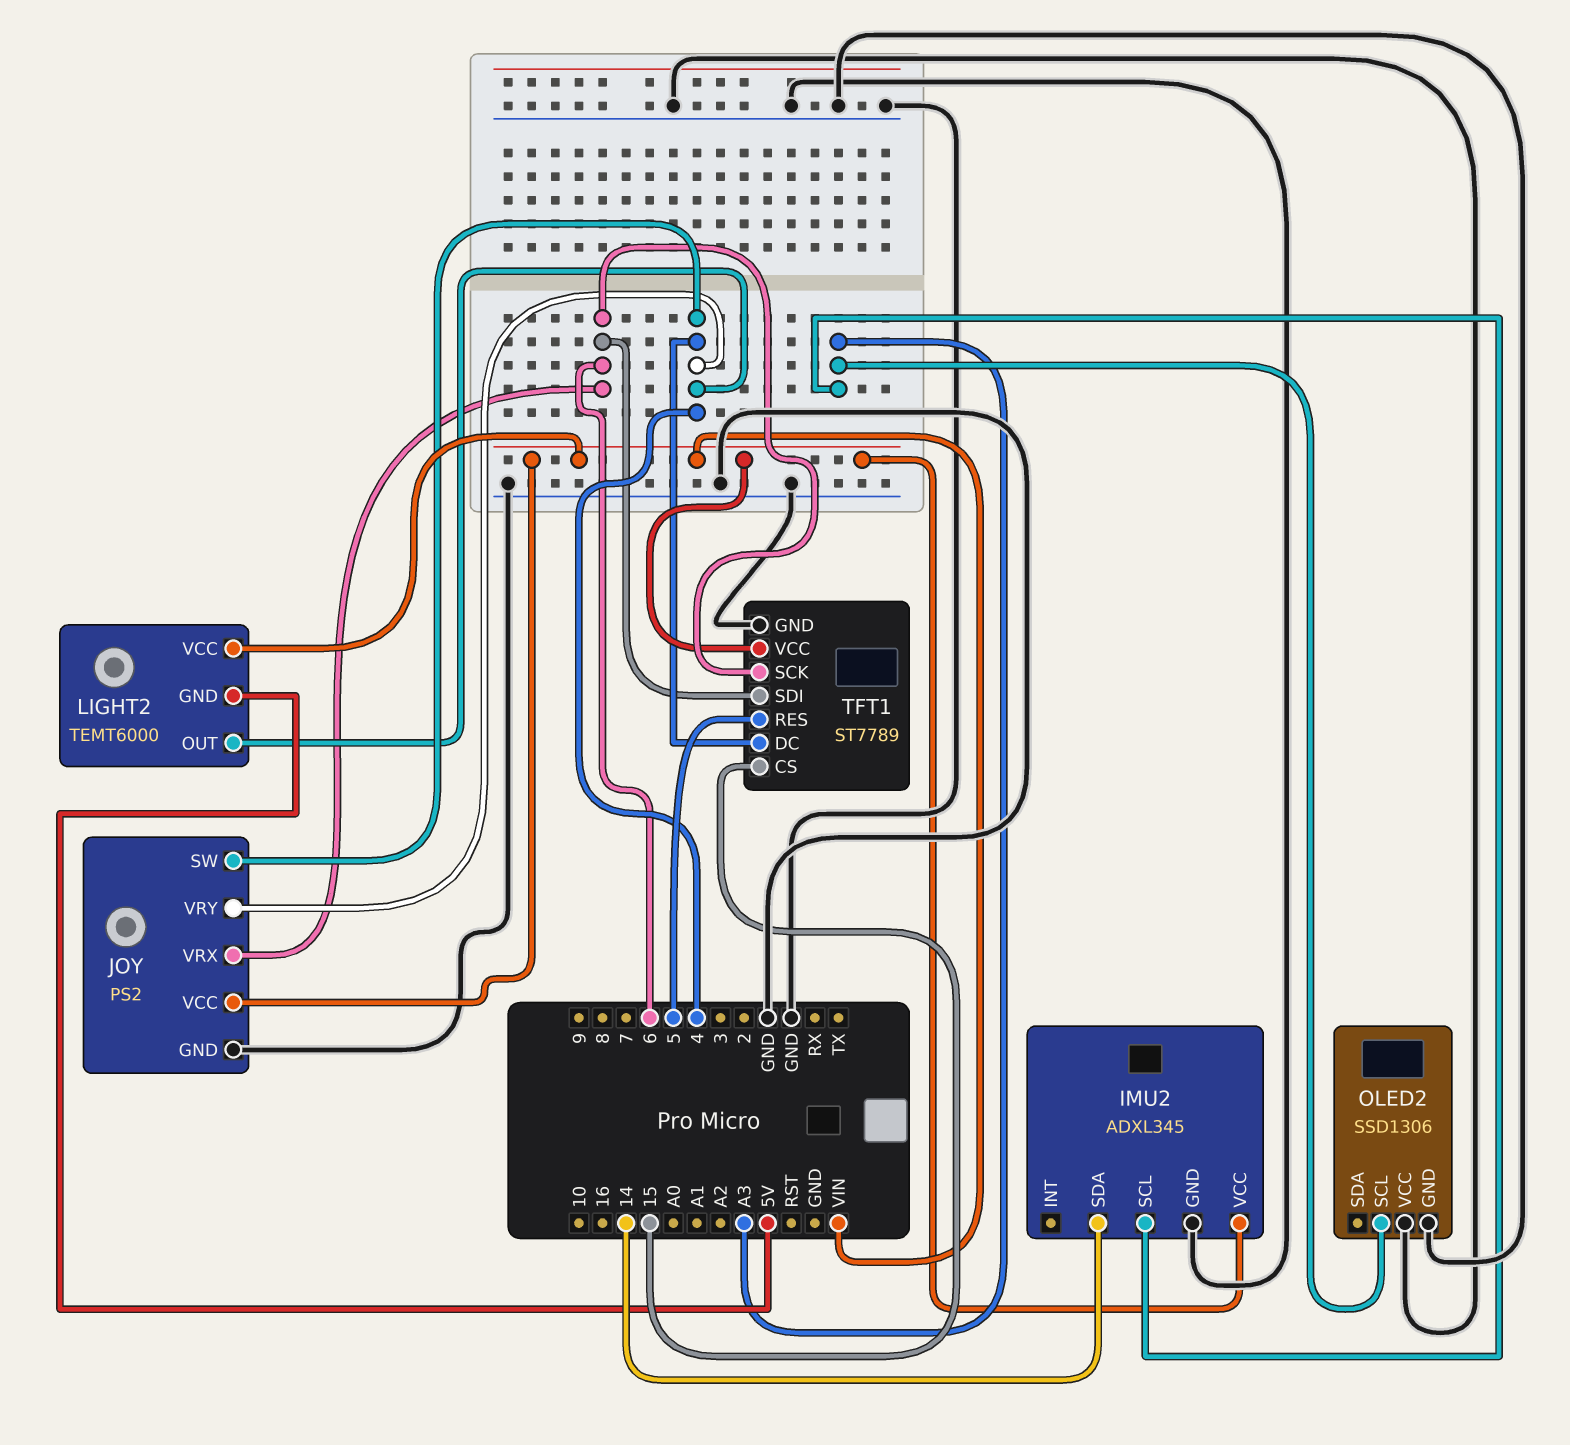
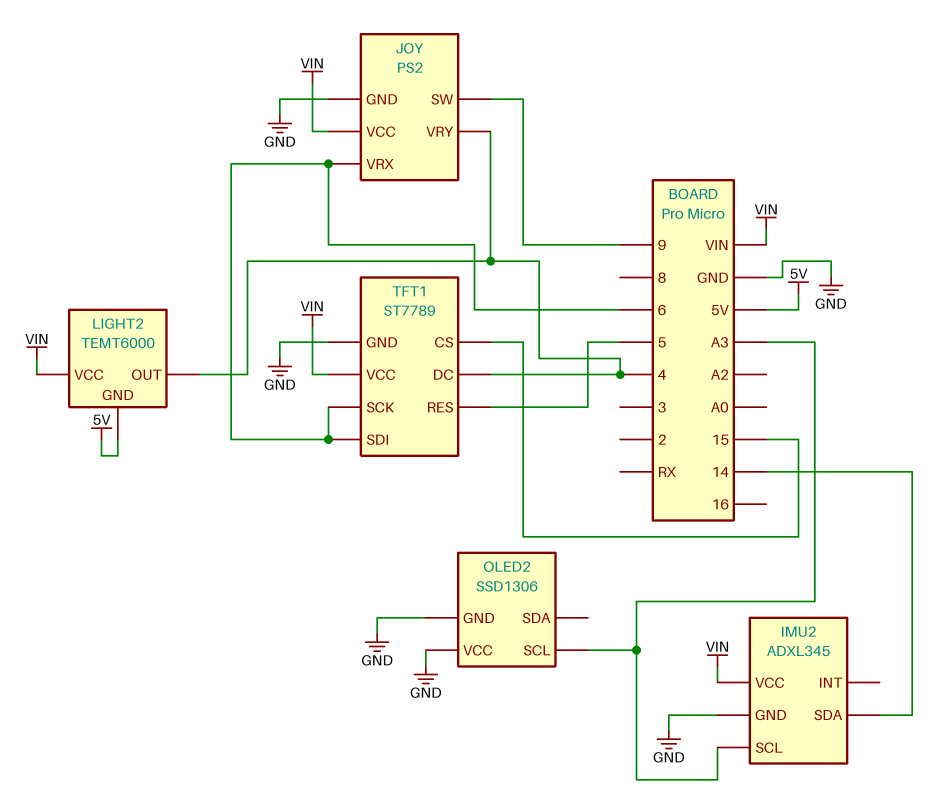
JOY pin SW: 4 -> 9

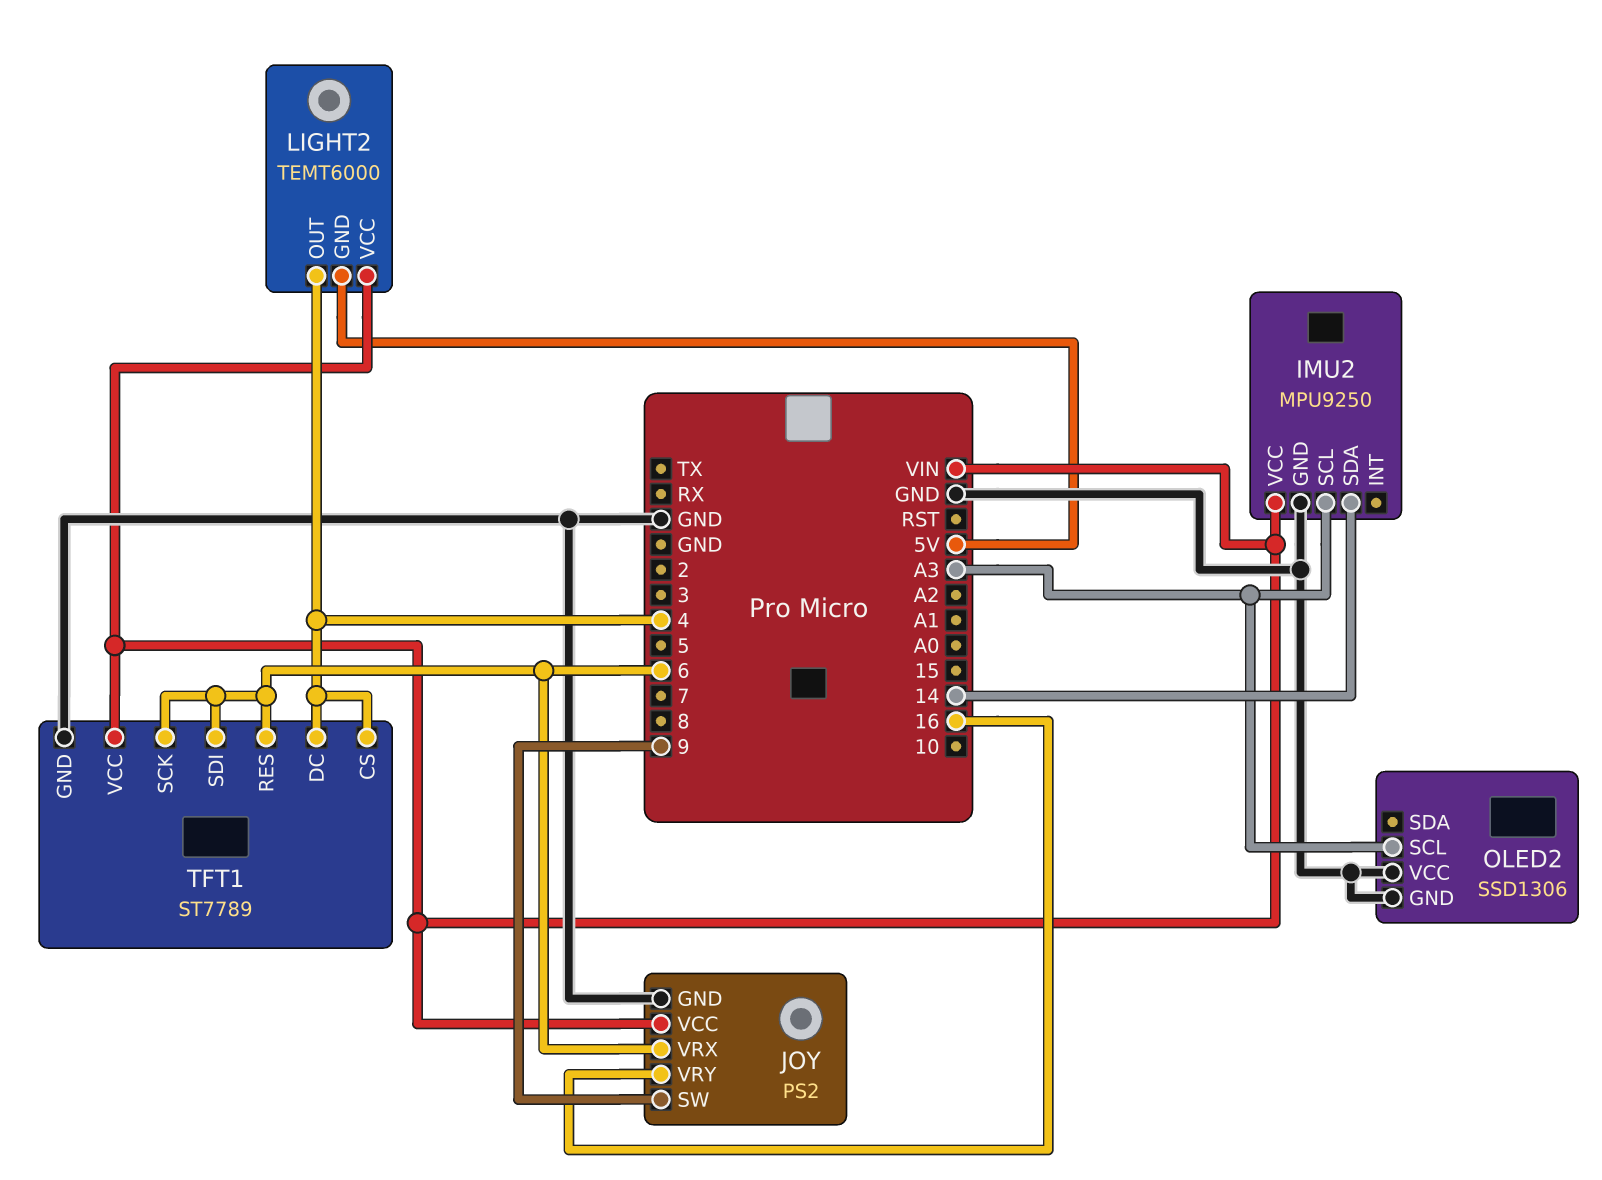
IMU2: ADXL345 -> MPU9250
JOY pin VRY: 4 -> 16
TFT1 pin CS: 15 -> 4
TFT1 pin RES: 5 -> 6

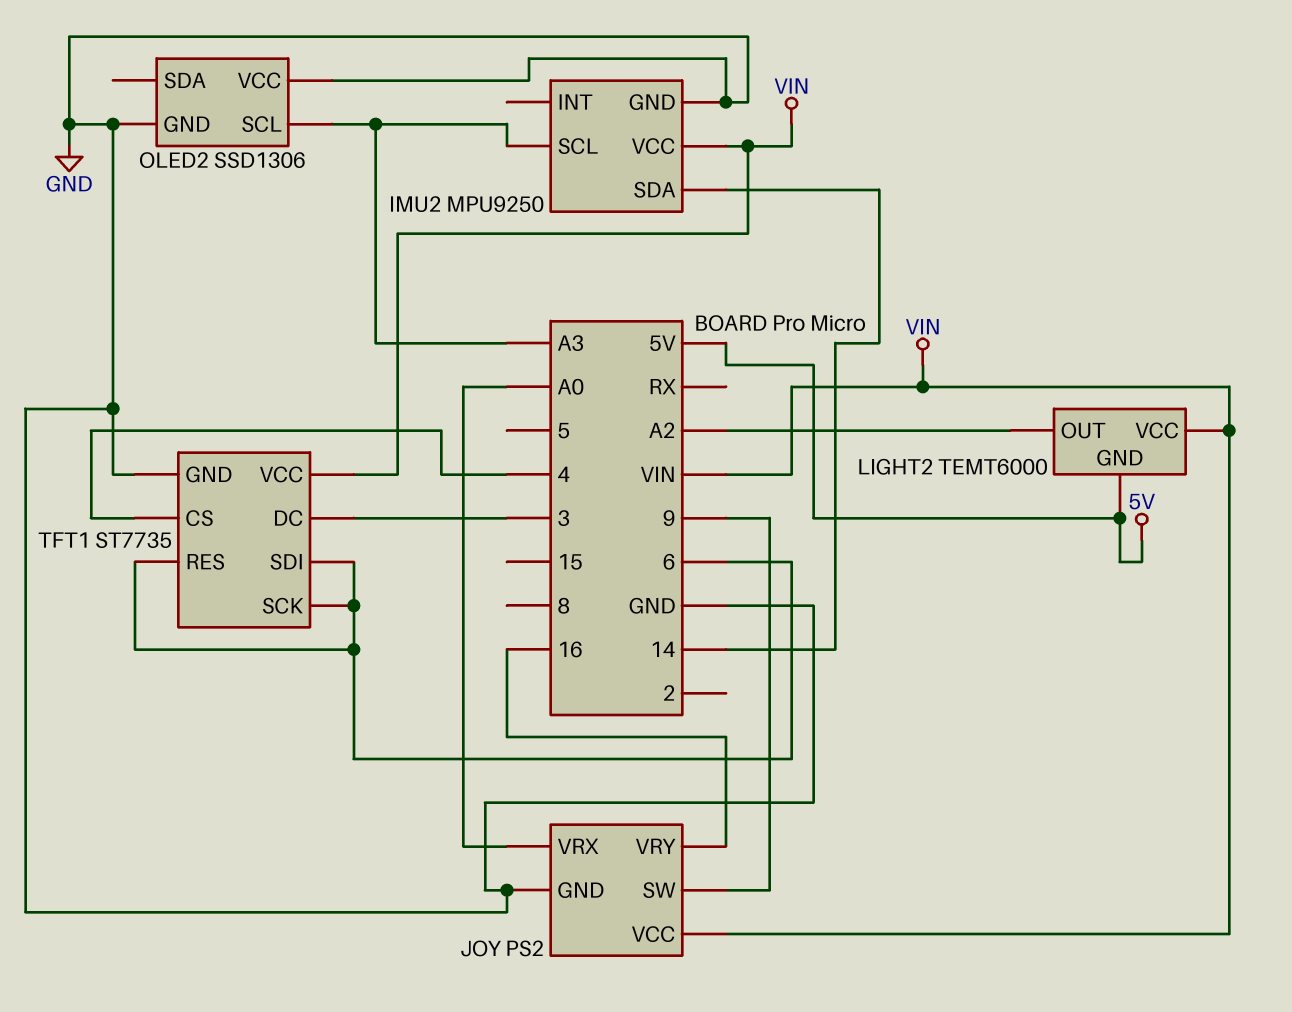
JOY pin VRX: 6 -> A0
LIGHT2 pin OUT: 4 -> A2
TFT1: ST7789 -> ST7735
TFT1 pin DC: 4 -> 3

